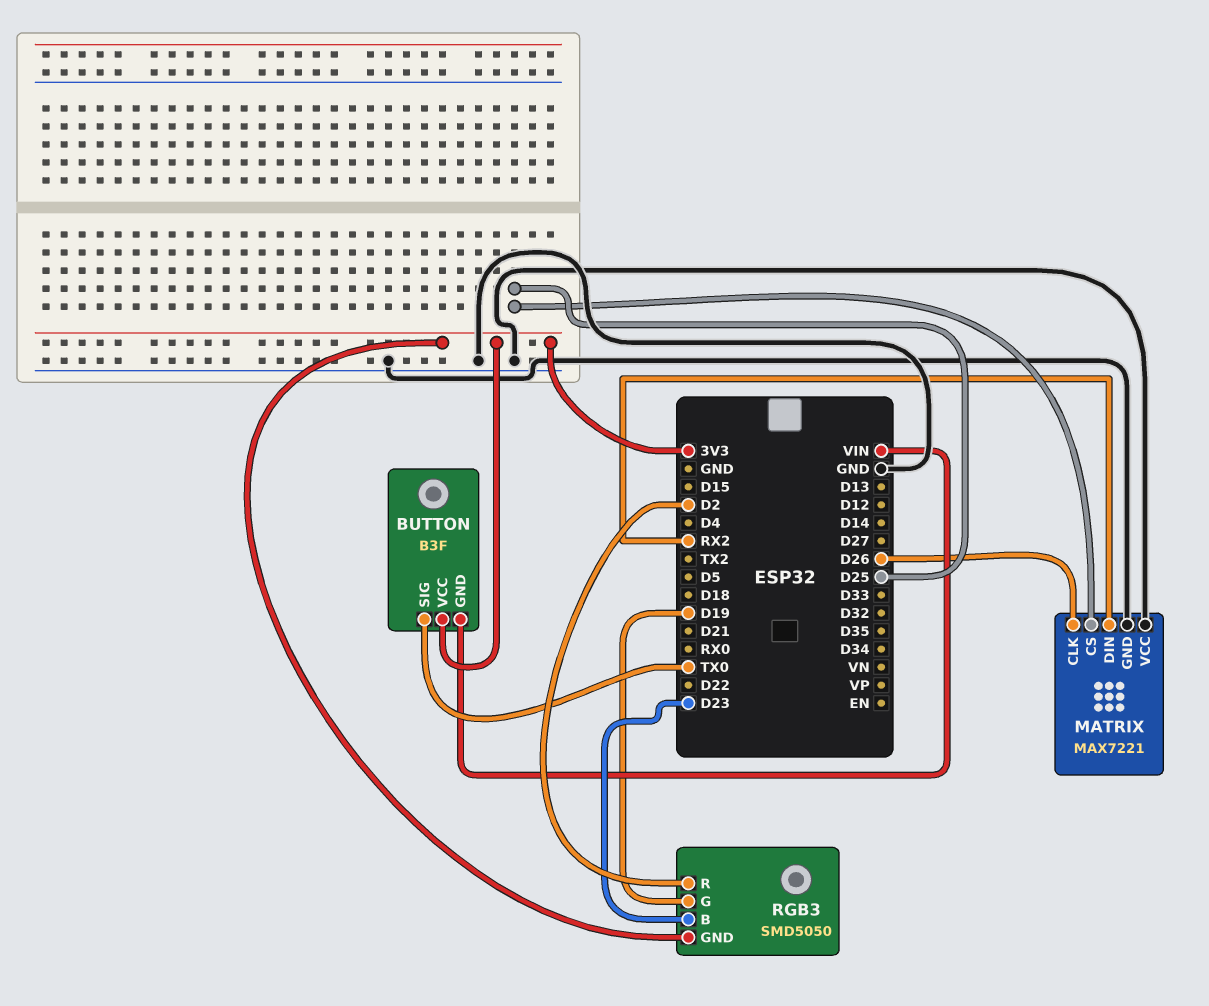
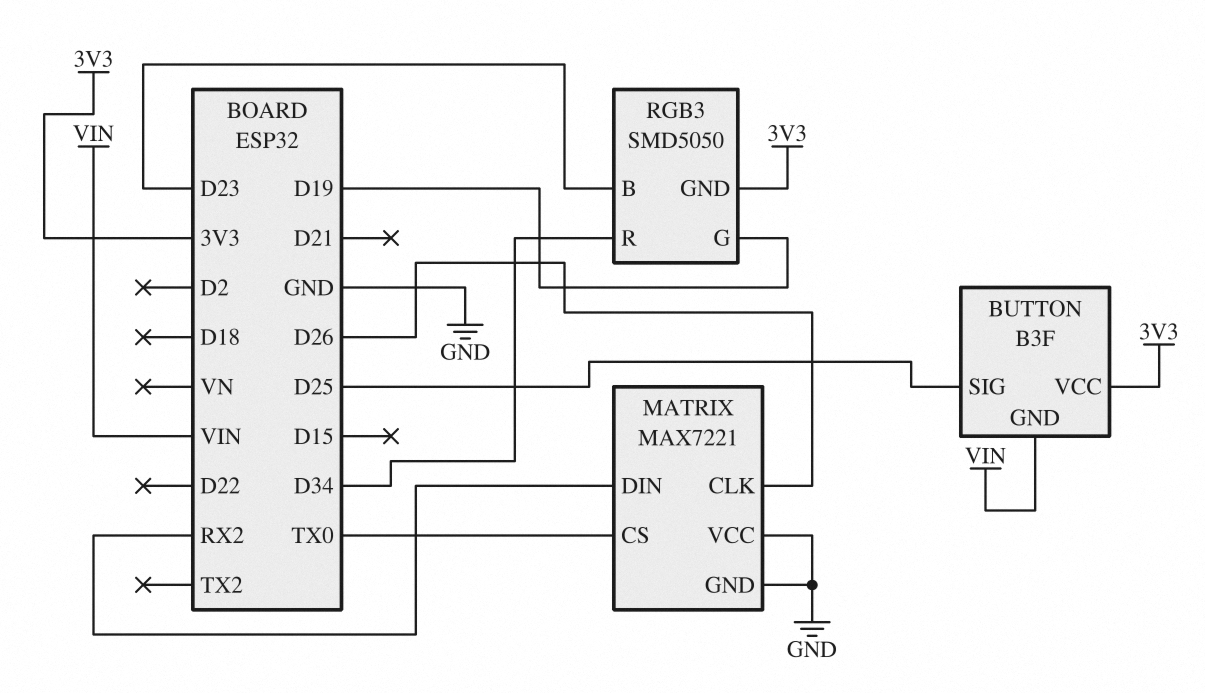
BUTTON pin SIG: TX0 -> D25
MATRIX pin CS: D25 -> TX0
RGB3 pin R: D2 -> D34

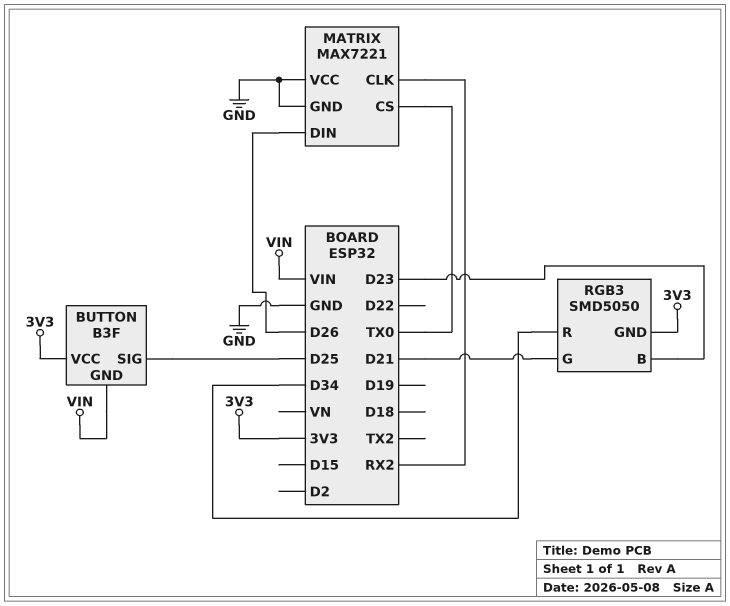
MATRIX pin CLK: D26 -> RX2
MATRIX pin DIN: RX2 -> D26
RGB3 pin G: D19 -> D21

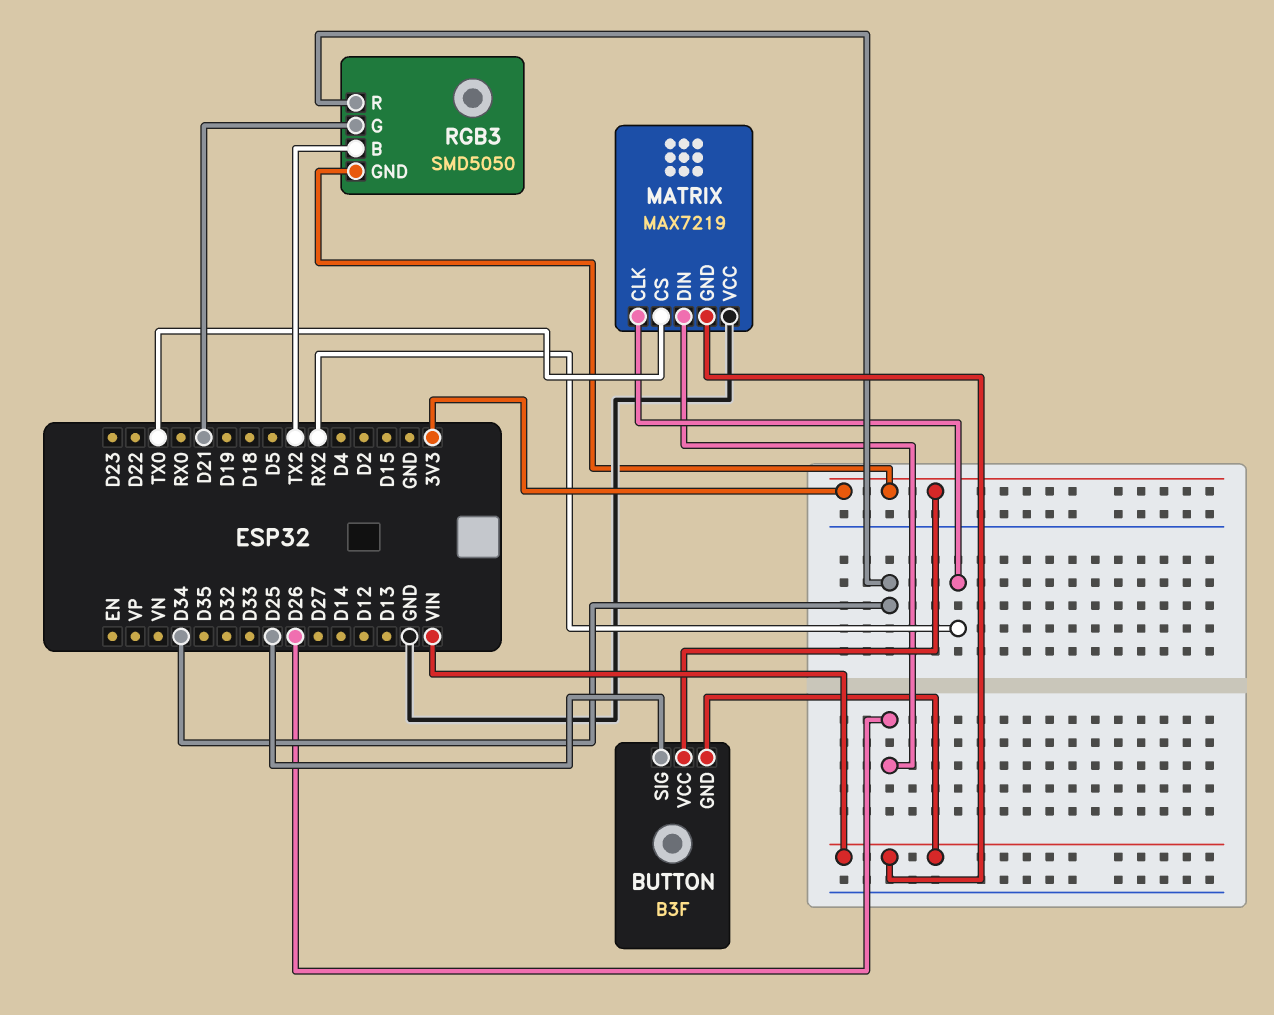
MATRIX: MAX7221 -> MAX7219
MATRIX pin GND: GND -> VIN
RGB3 pin B: D23 -> TX2

